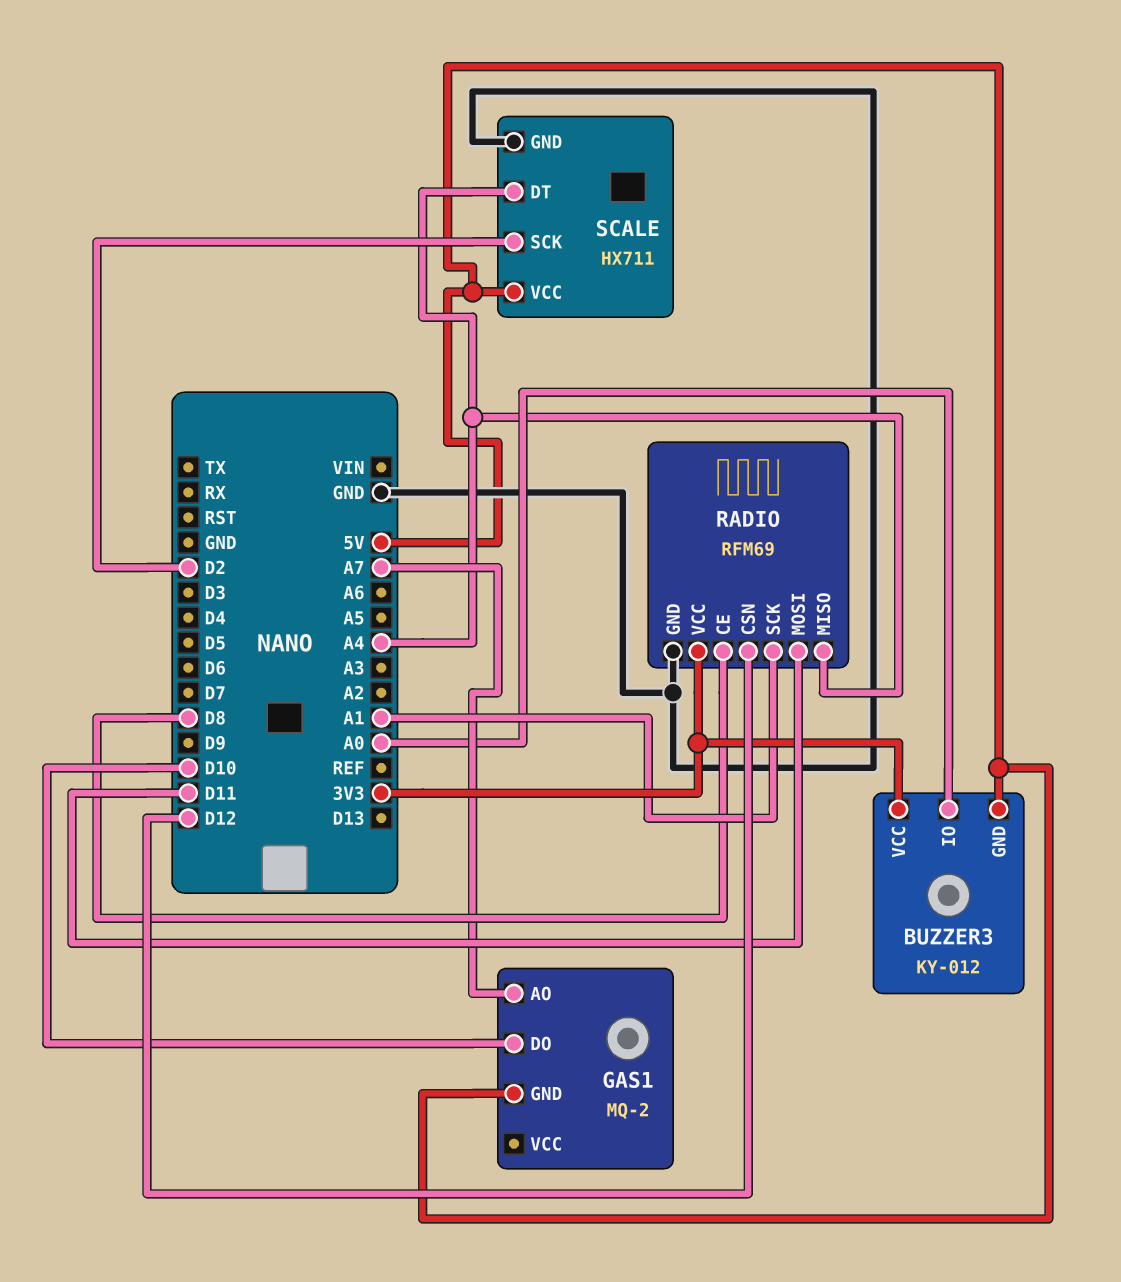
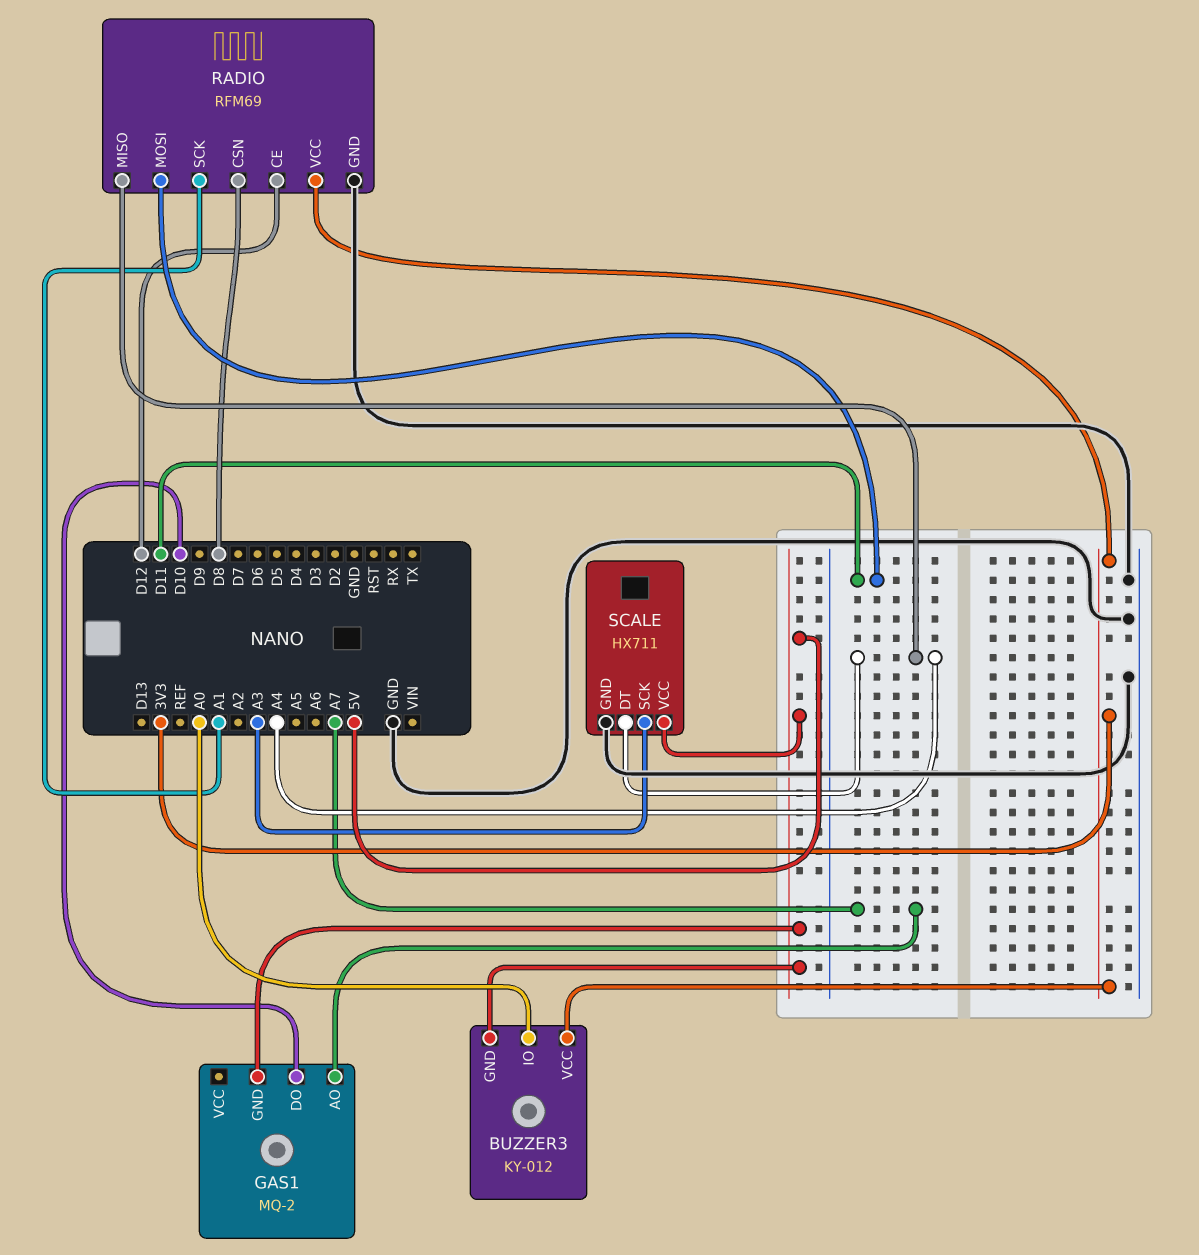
RADIO pin CE: D8 -> D12
RADIO pin CSN: D12 -> D8
SCALE pin SCK: D2 -> A3

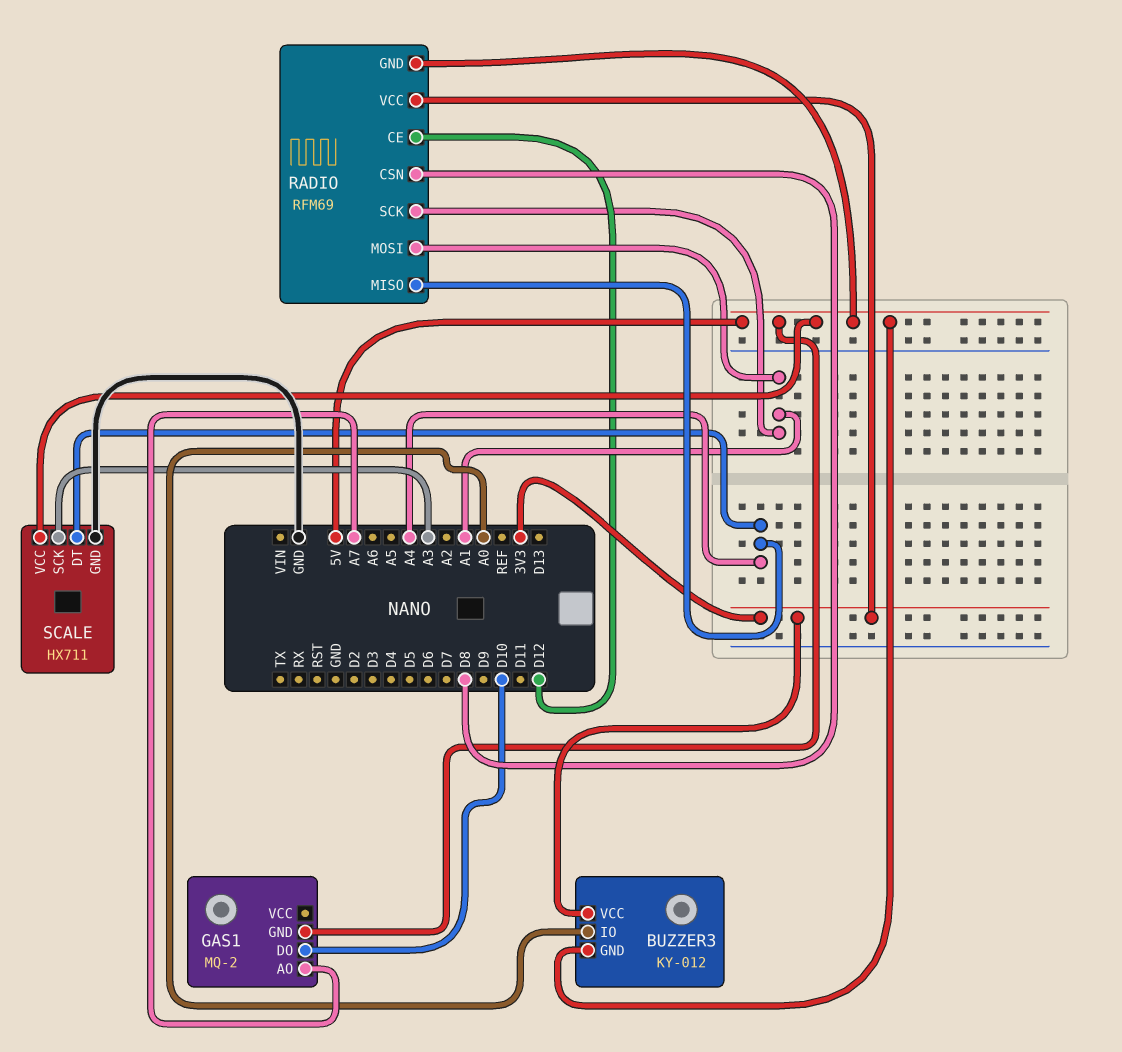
RADIO pin GND: GND -> 5V
RADIO pin MOSI: D11 -> A1

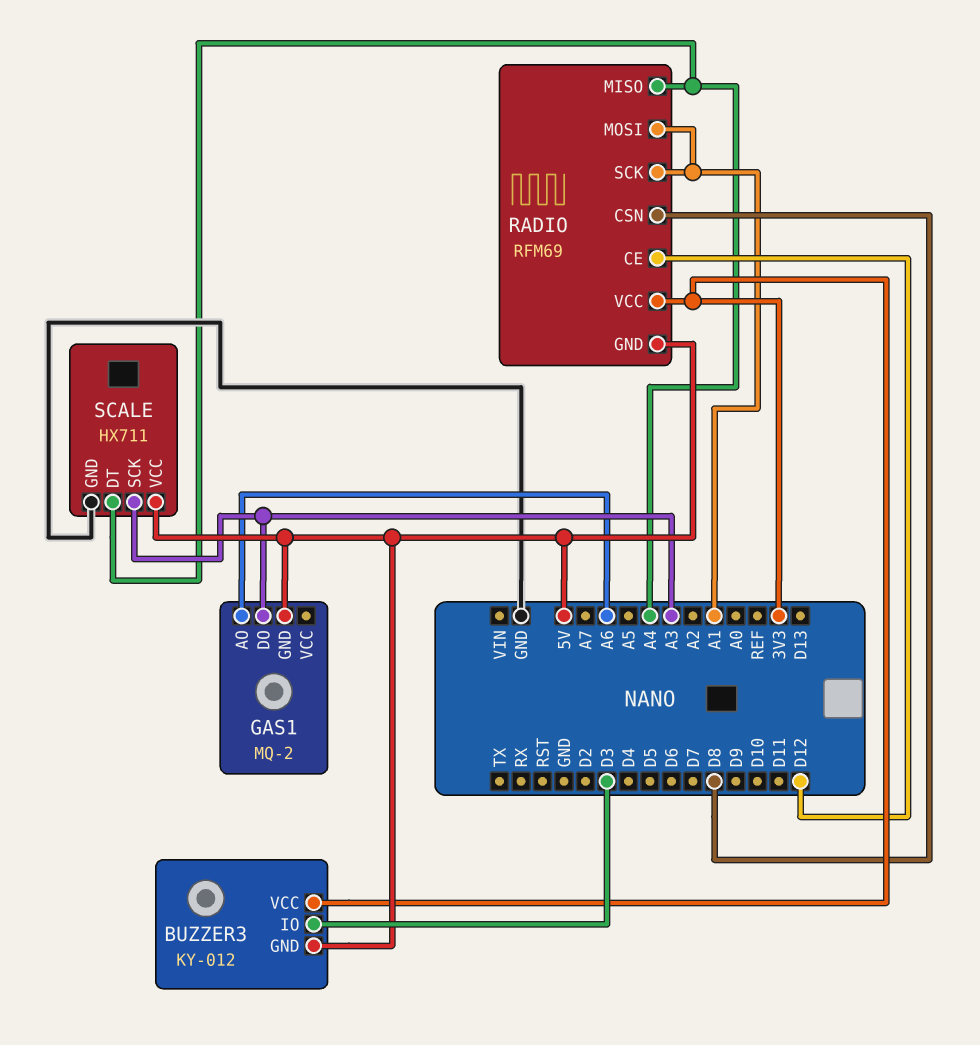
BUZZER3 pin IO: A0 -> D3
GAS1 pin AO: A7 -> A6
GAS1 pin DO: D10 -> A3

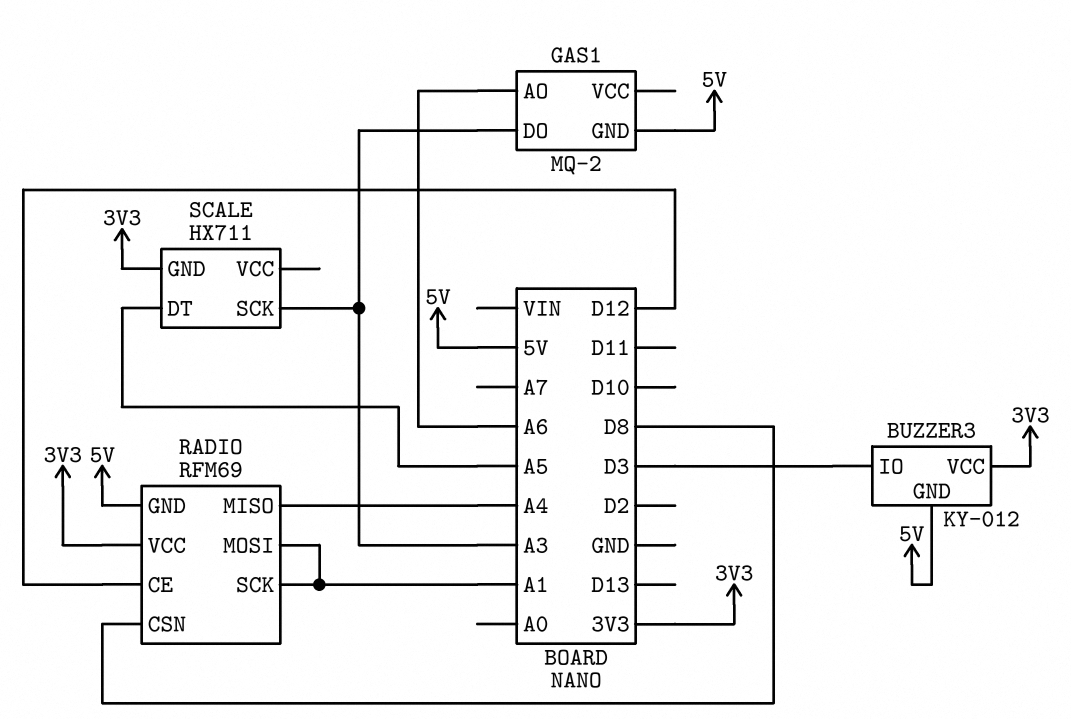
SCALE pin DT: A4 -> A5
SCALE pin GND: GND -> 3V3
SCALE pin VCC: 5V -> none

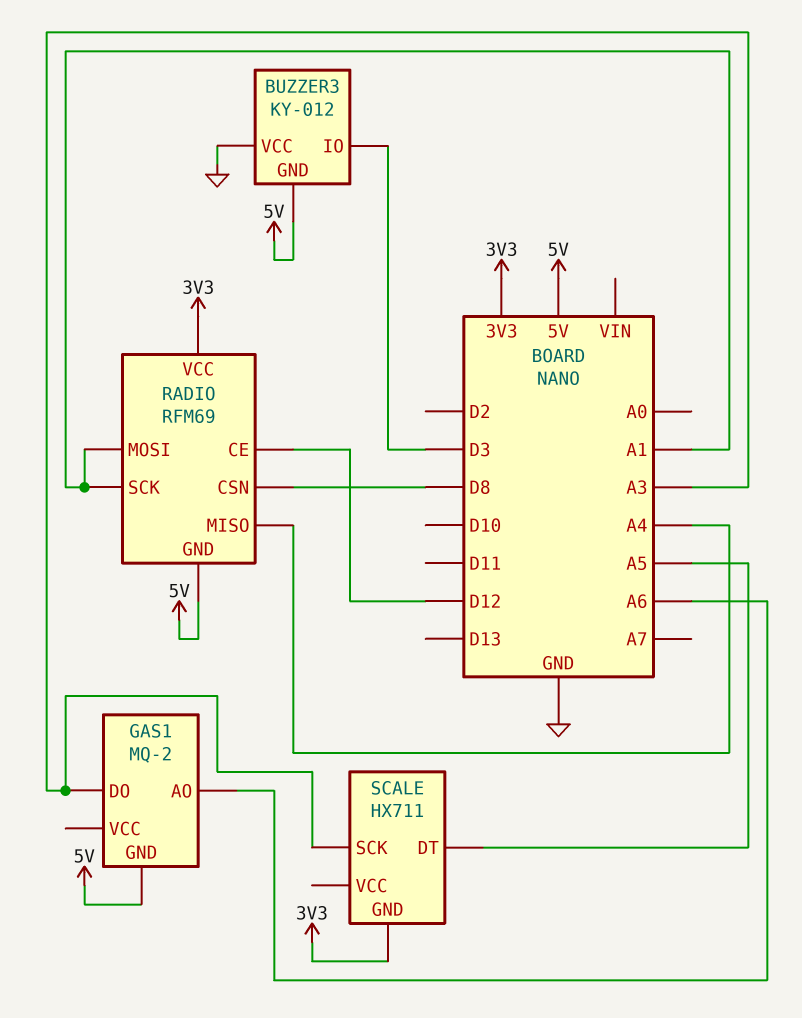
BUZZER3 pin VCC: 3V3 -> GND

